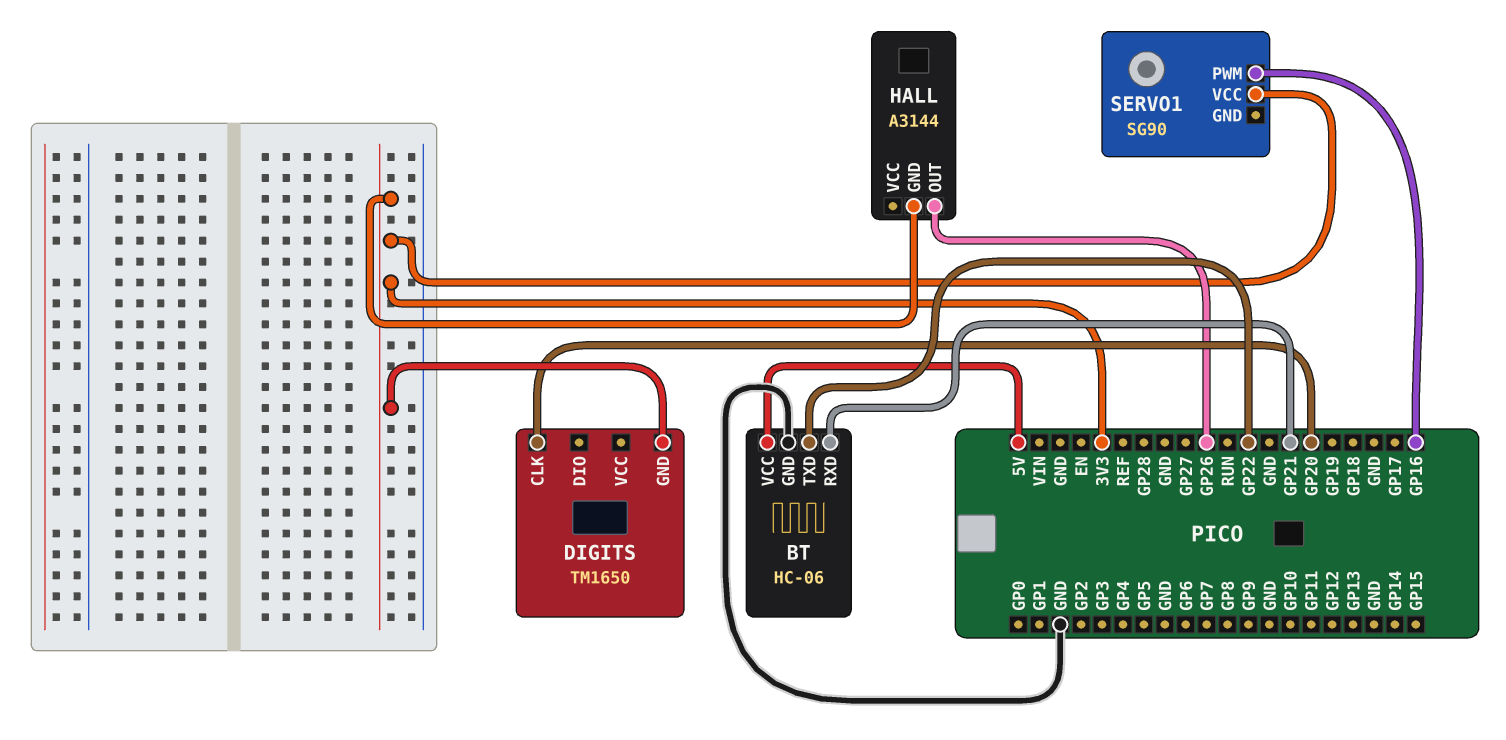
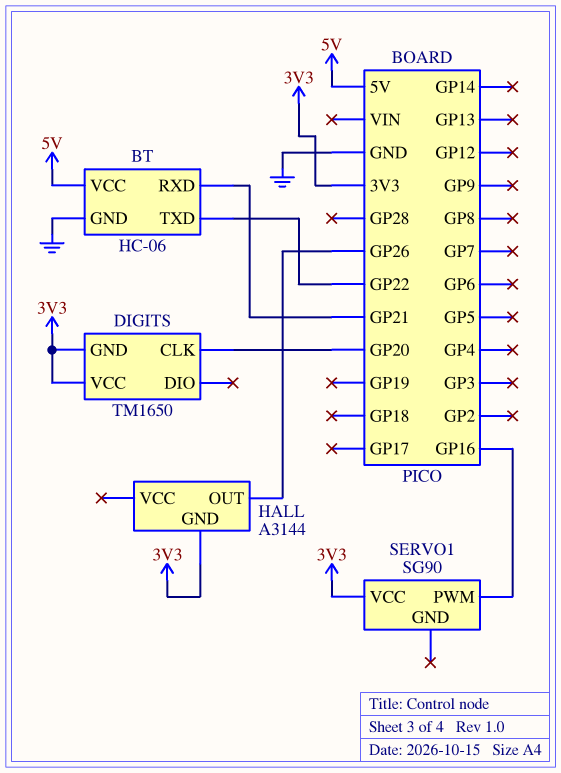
DIGITS pin VCC: none -> 3V3

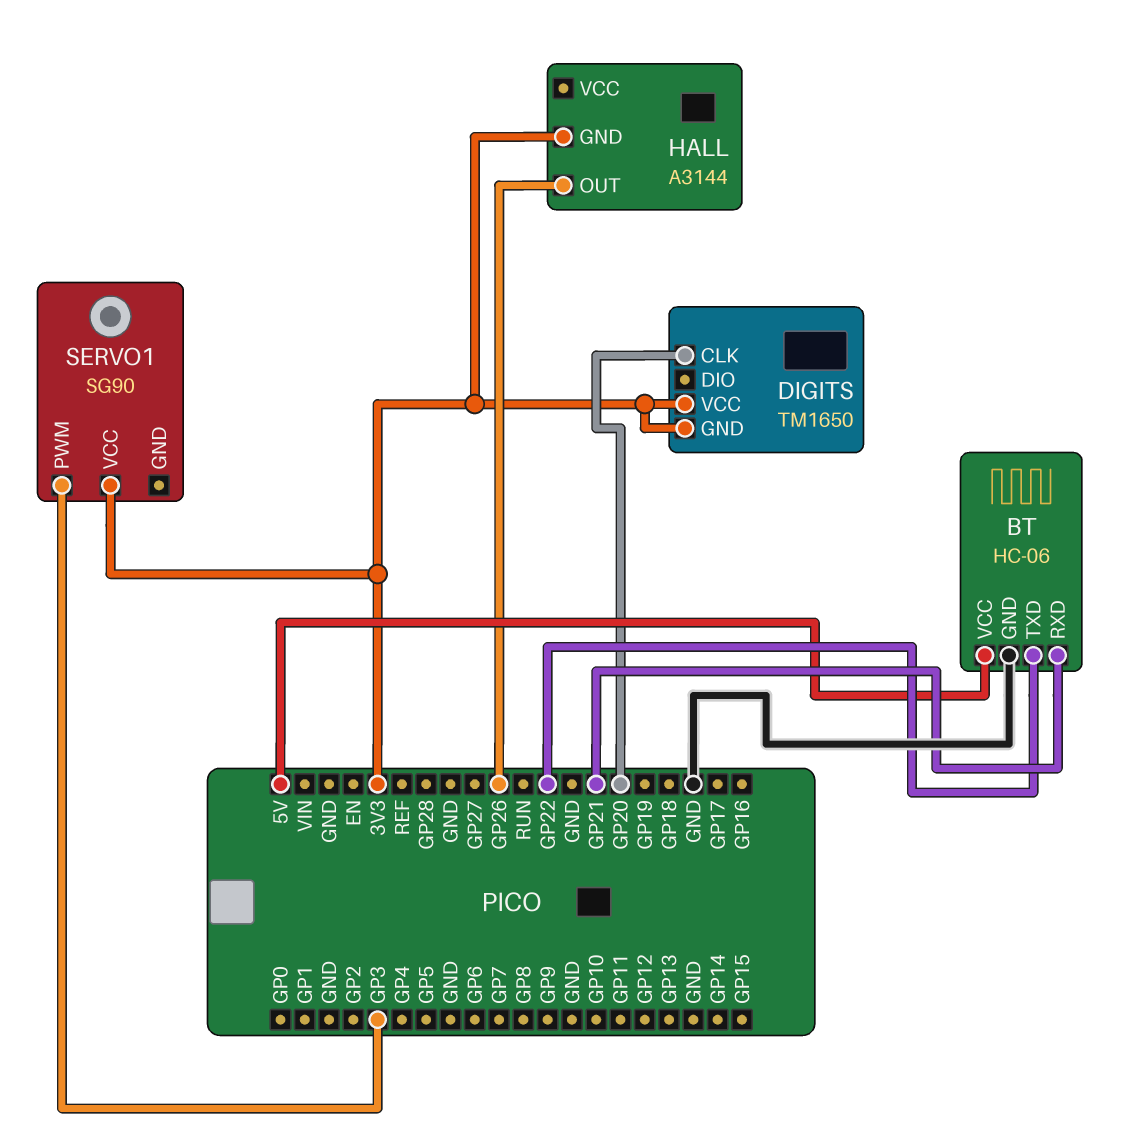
SERVO1 pin PWM: GP16 -> GP3

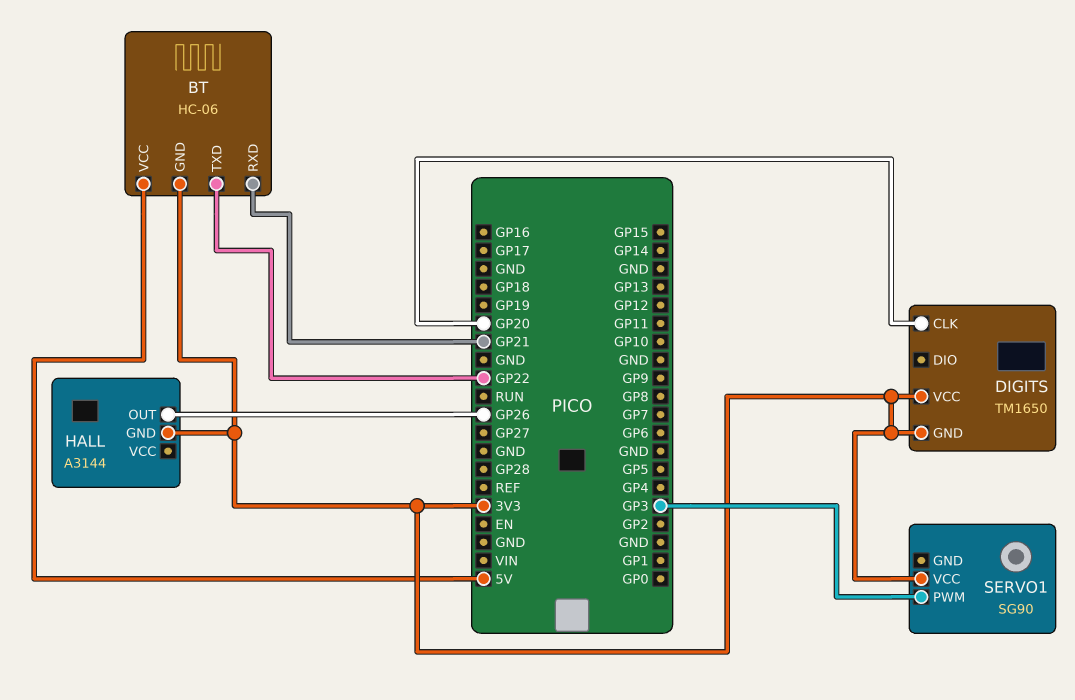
BT pin GND: GND -> 3V3

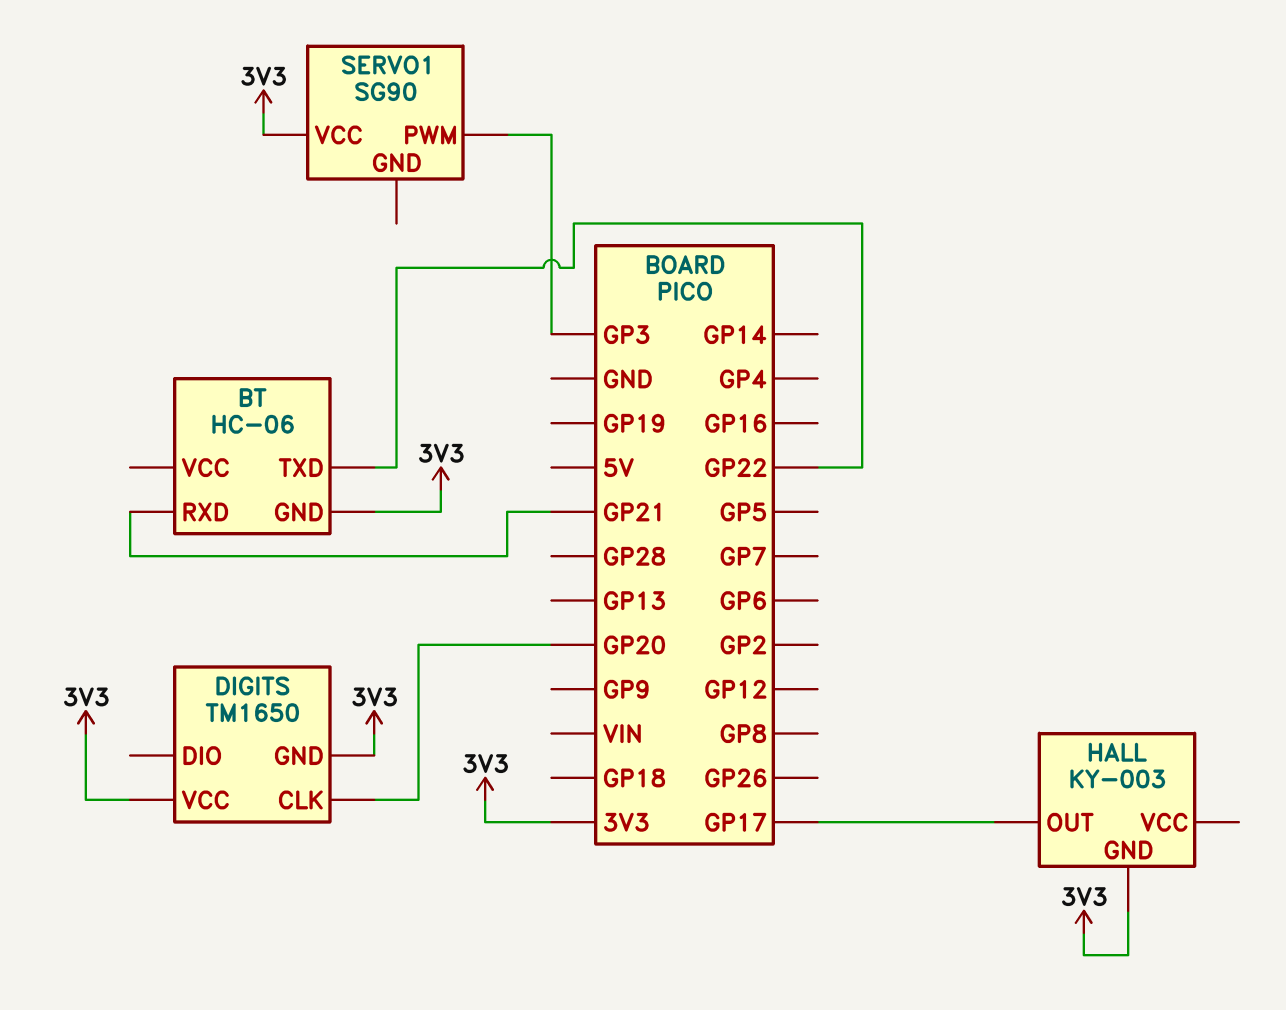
BT pin VCC: 5V -> none
HALL: A3144 -> KY-003
HALL pin OUT: GP26 -> GP17

